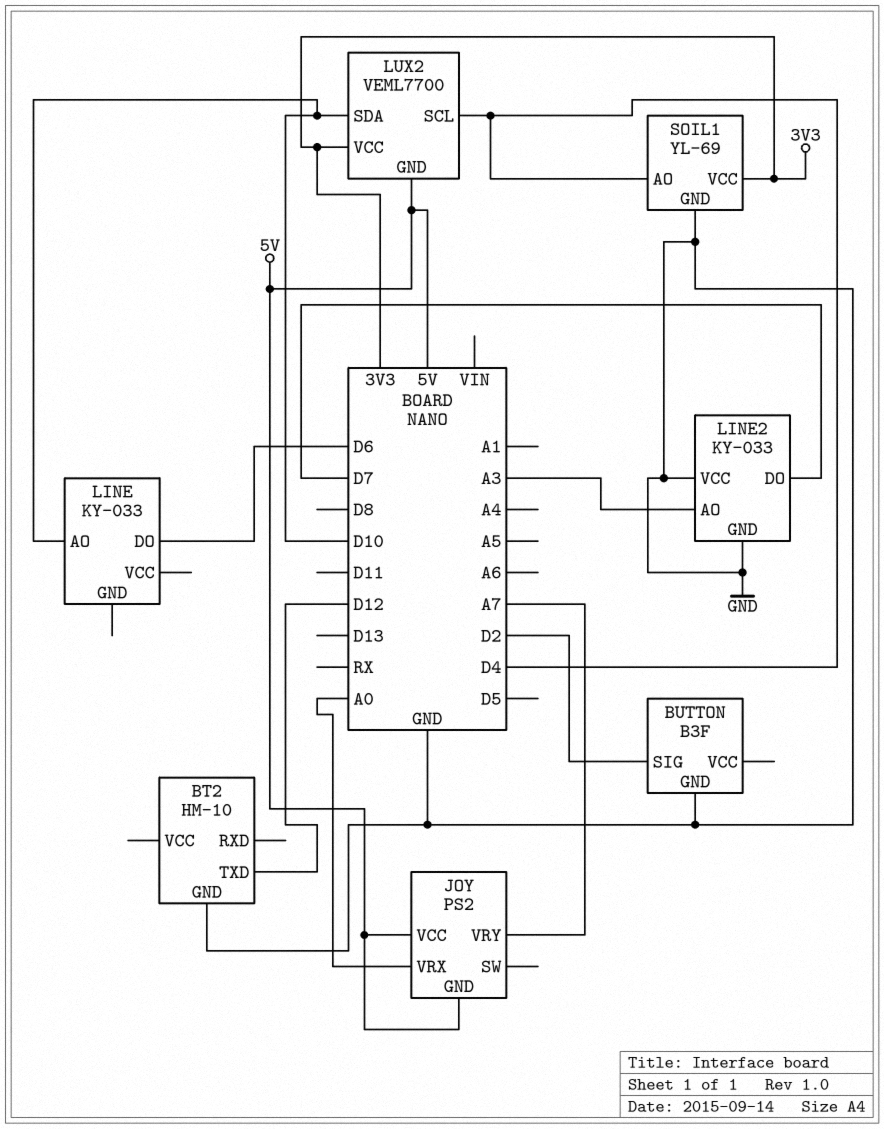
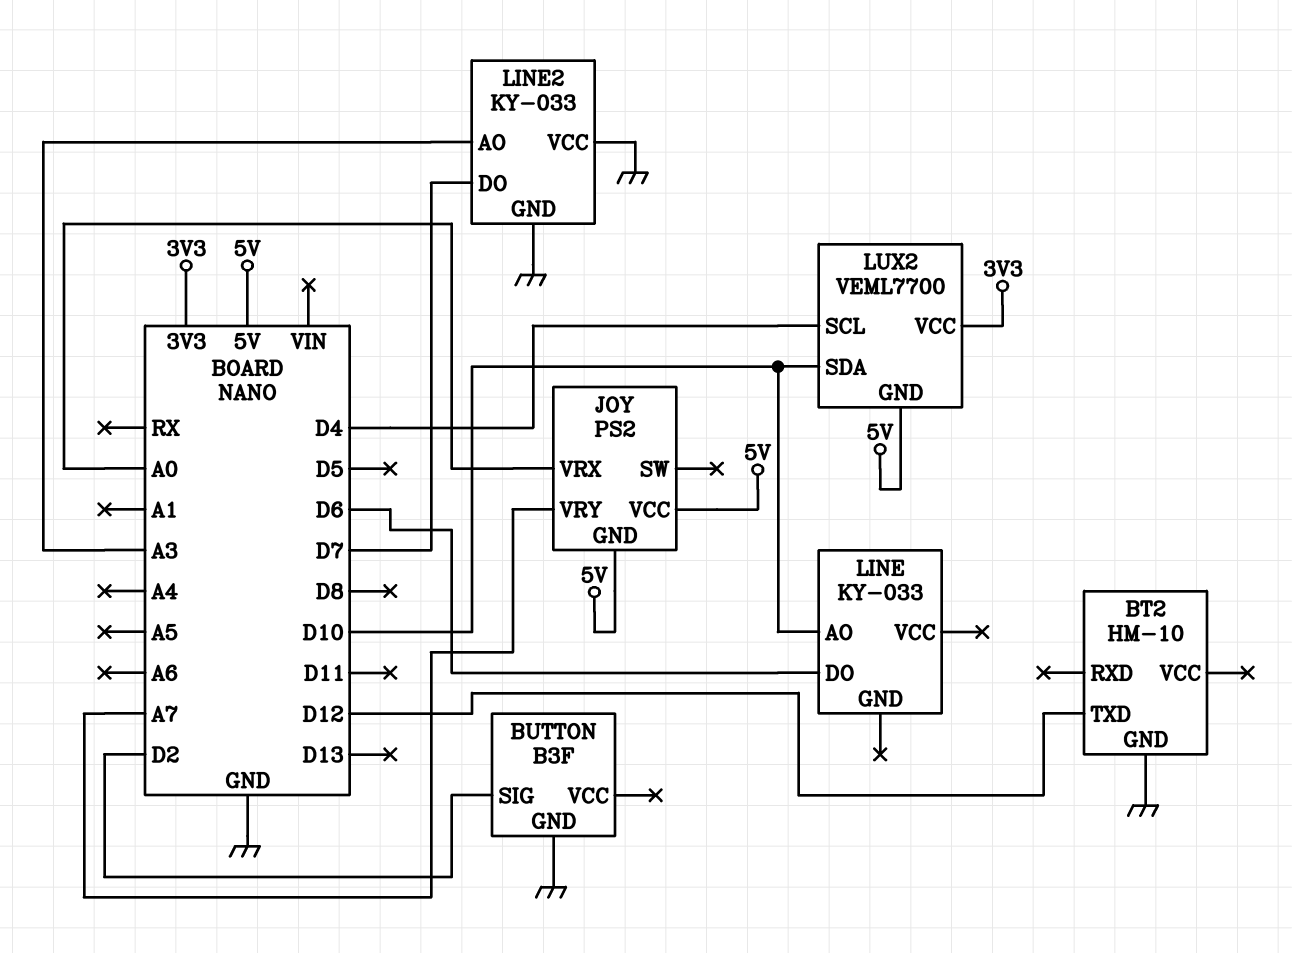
SOIL1: YL-69 -> none
SOIL1 pin AO: D4 -> none
SOIL1 pin GND: GND -> none
SOIL1 pin VCC: 3V3 -> none

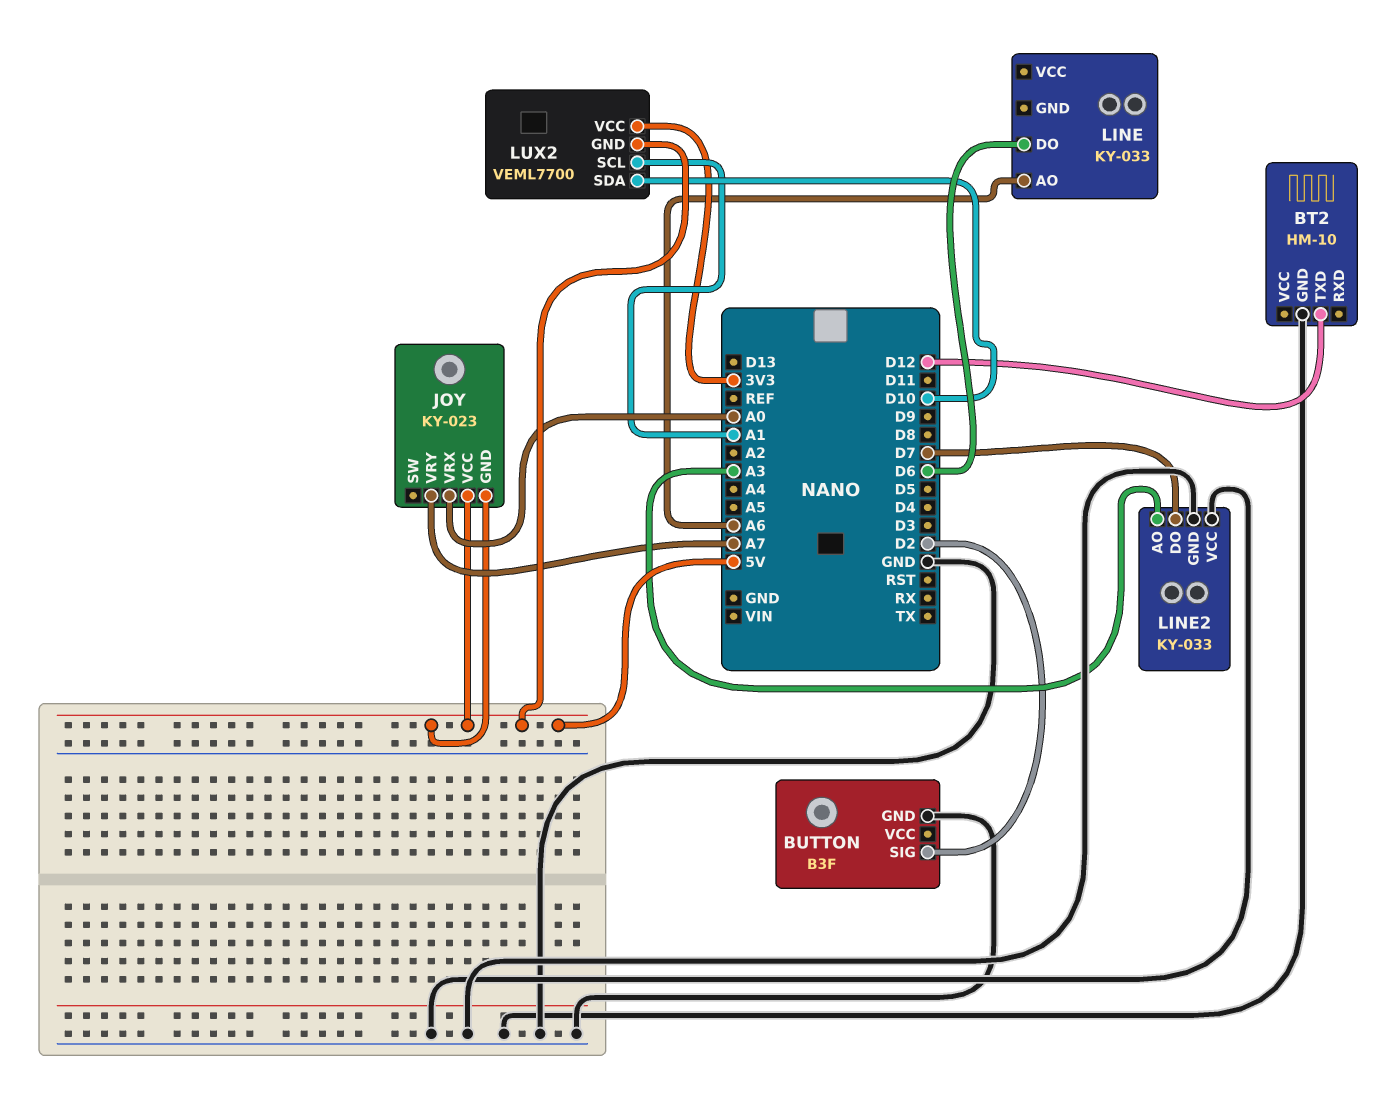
JOY: PS2 -> KY-023
LINE pin AO: D10 -> A6
LUX2 pin SCL: D4 -> A1

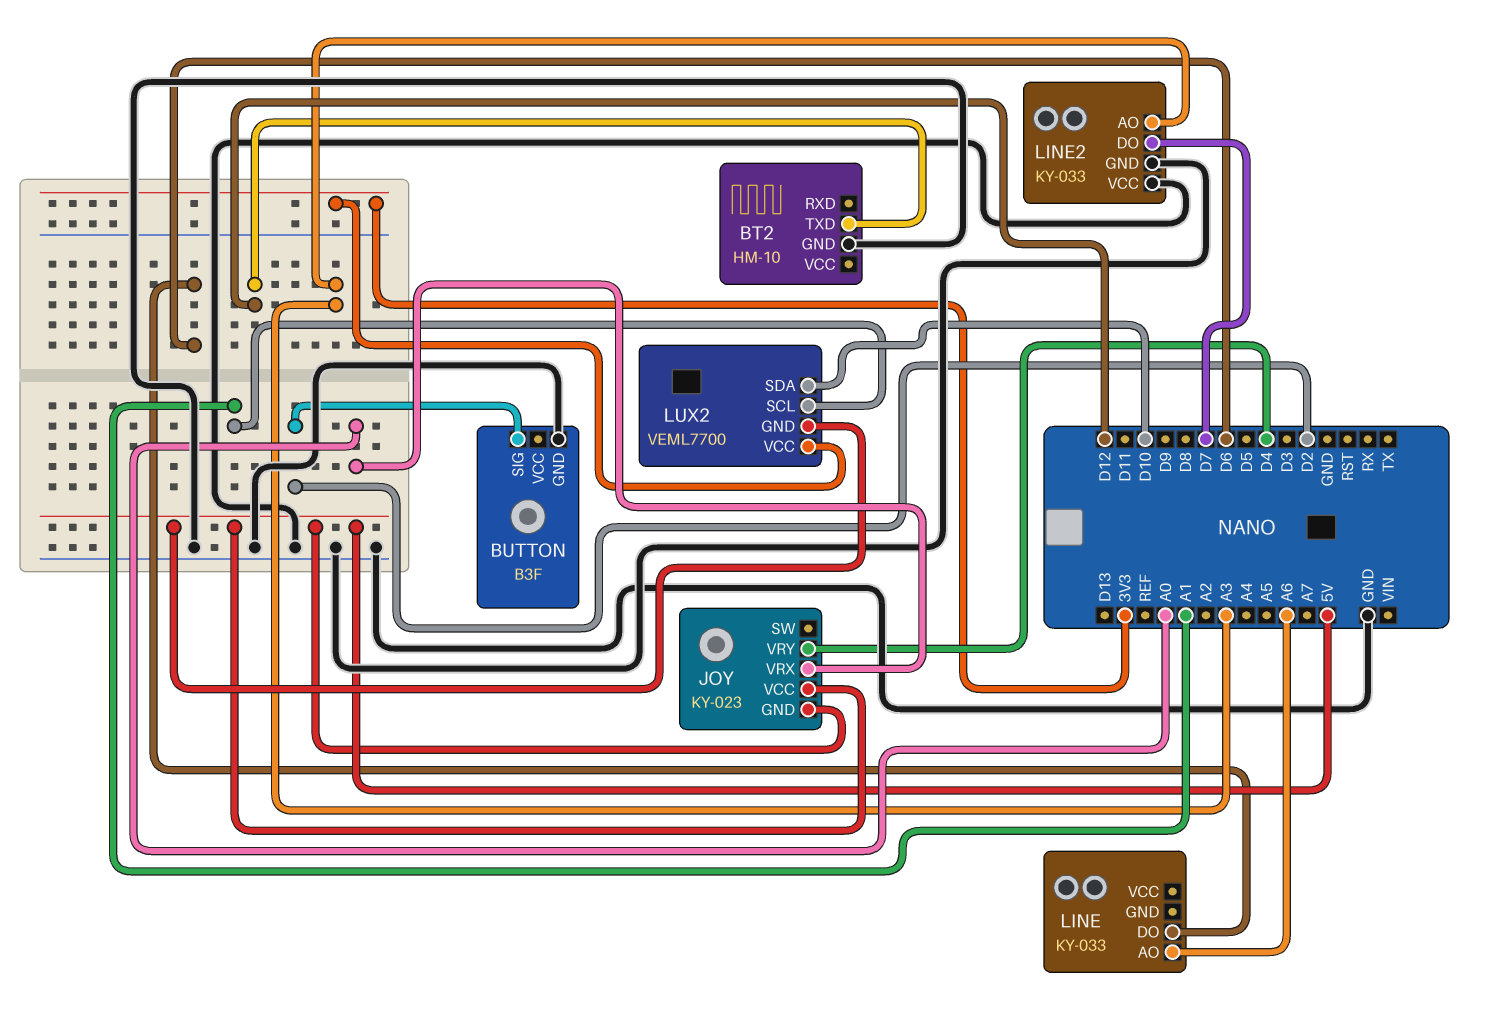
JOY pin VRY: A7 -> D4

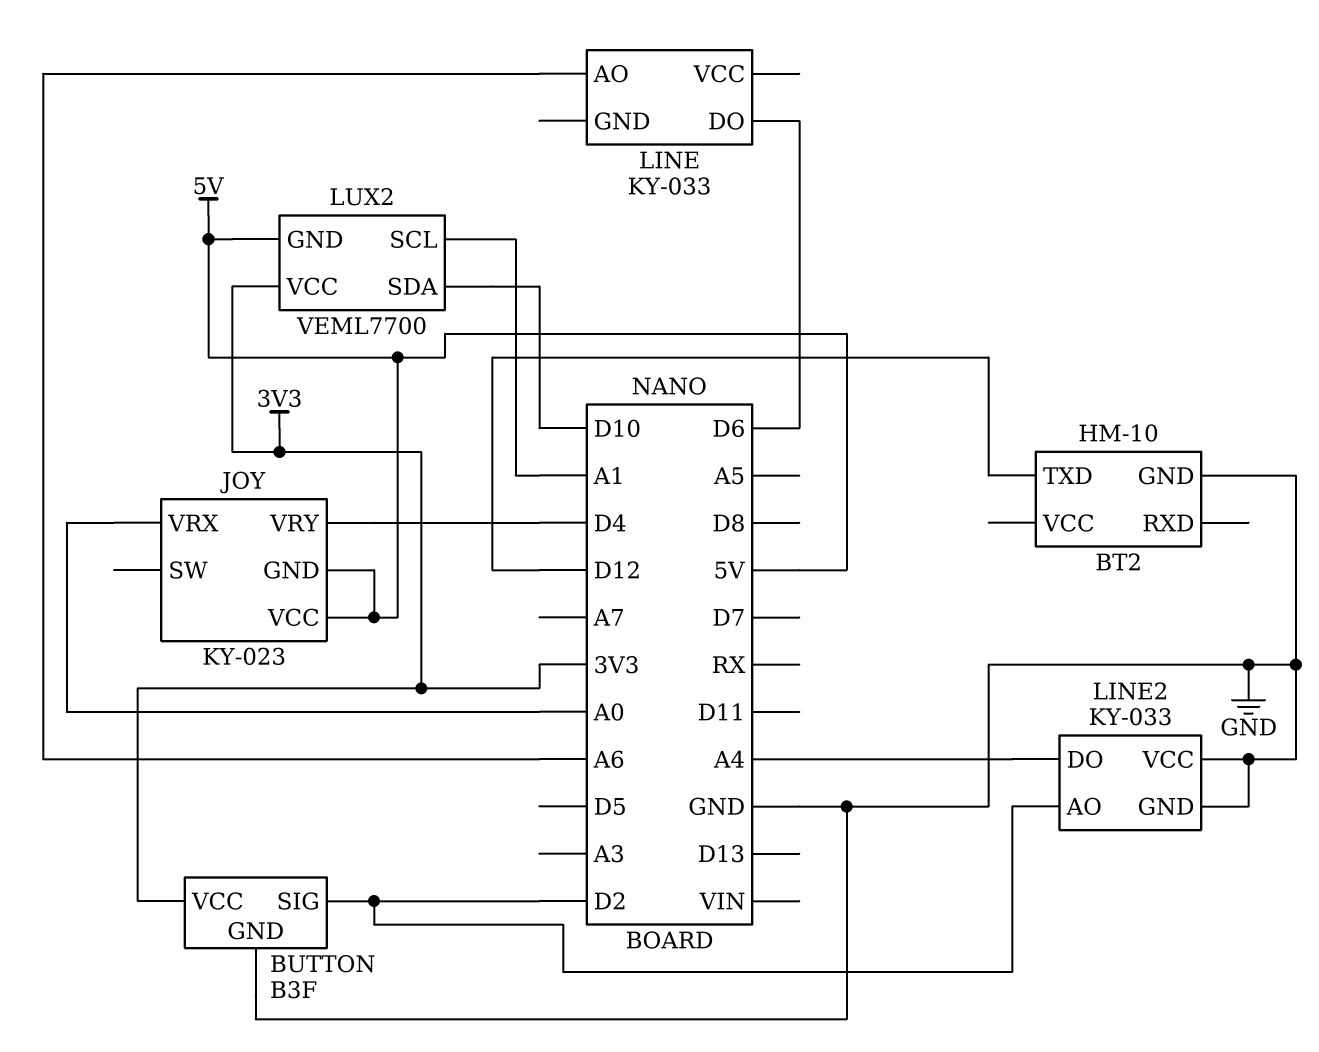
BUTTON pin VCC: none -> 3V3
LINE2 pin AO: A3 -> D2
LINE2 pin DO: D7 -> A4

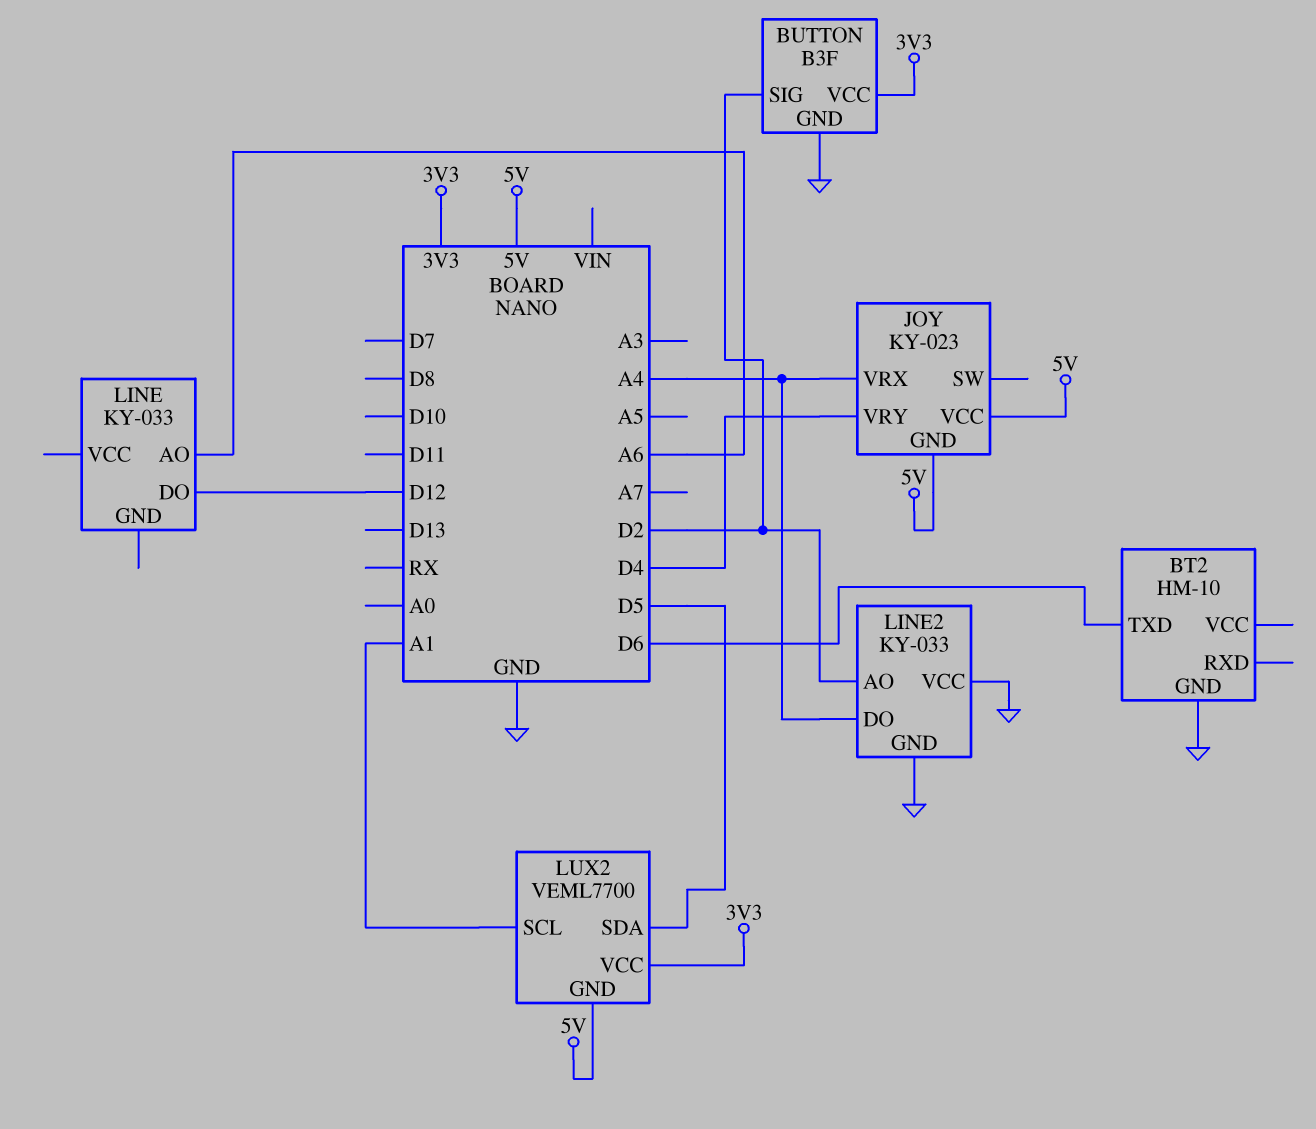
BT2 pin TXD: D12 -> D6
JOY pin VRX: A0 -> A4
LINE pin DO: D6 -> D12
LUX2 pin SDA: D10 -> D5

